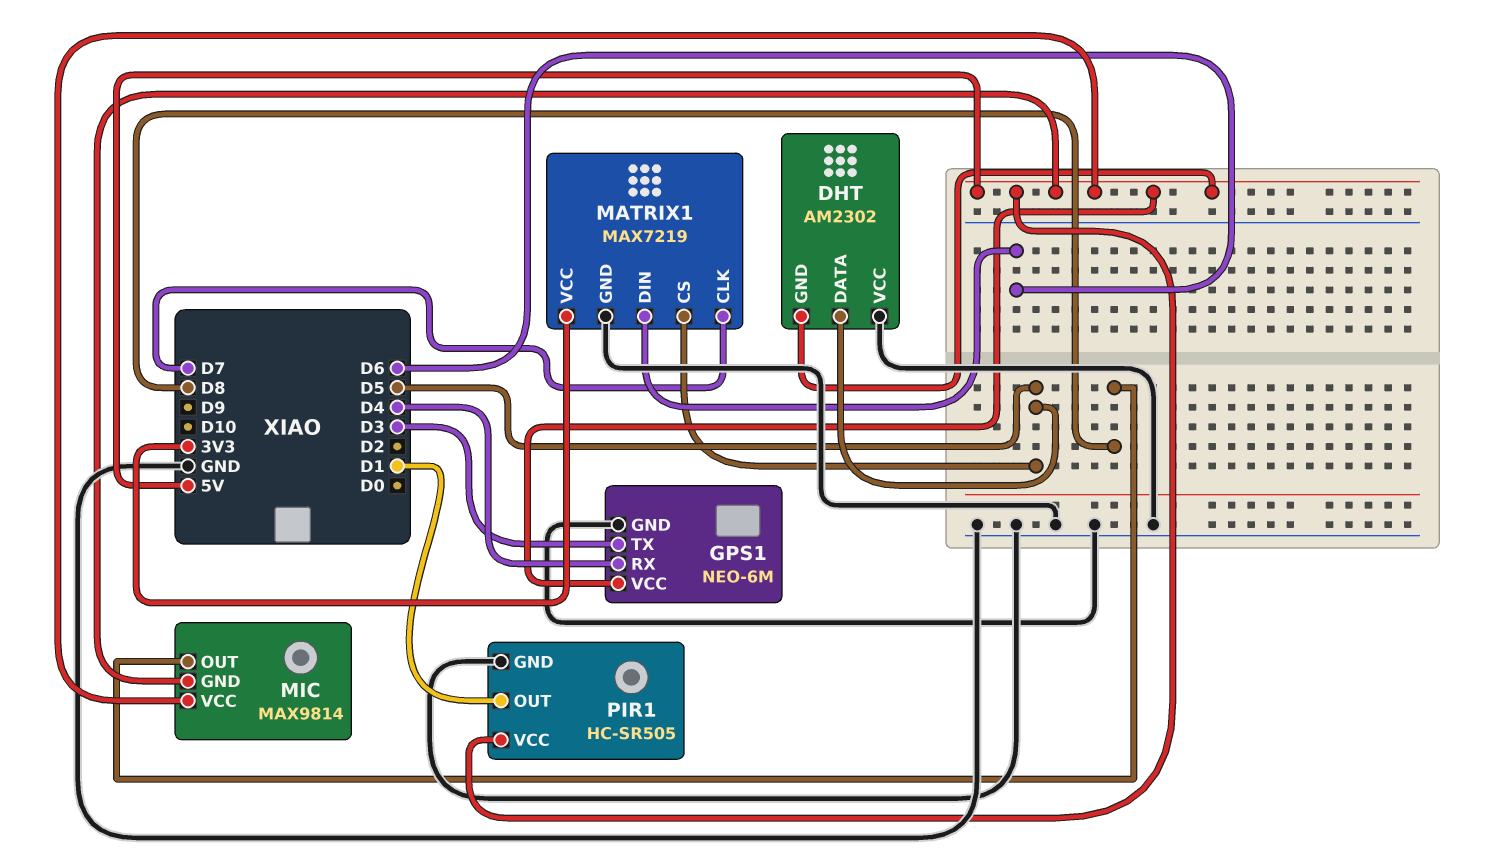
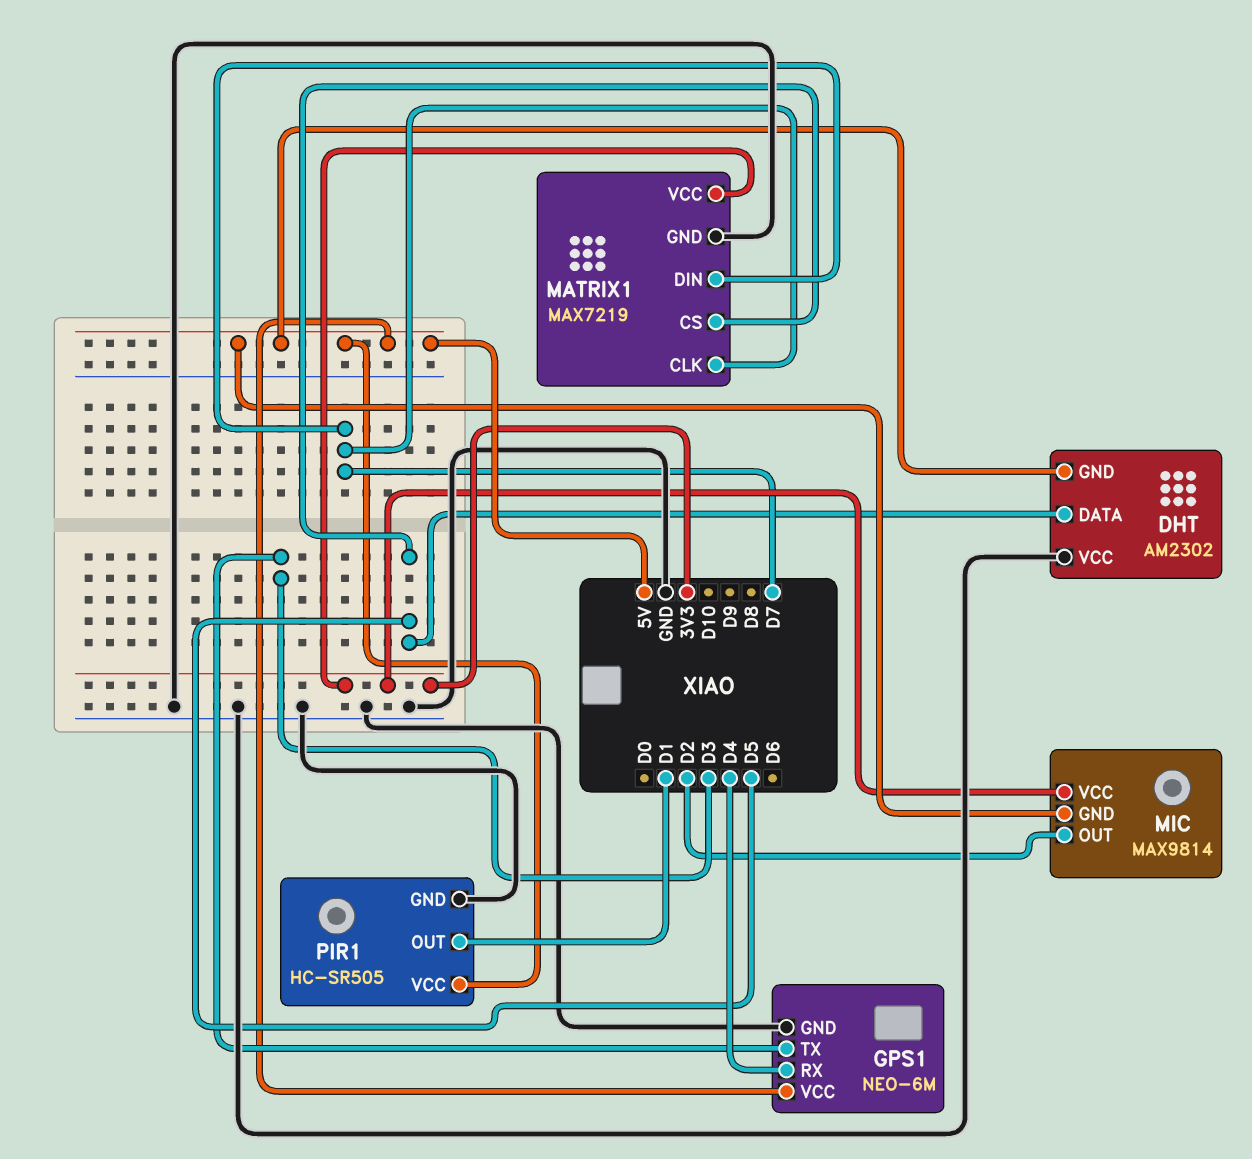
MATRIX1 pin DIN: D6 -> D7
MIC pin OUT: D8 -> D2
MIC pin VCC: 5V -> 3V3

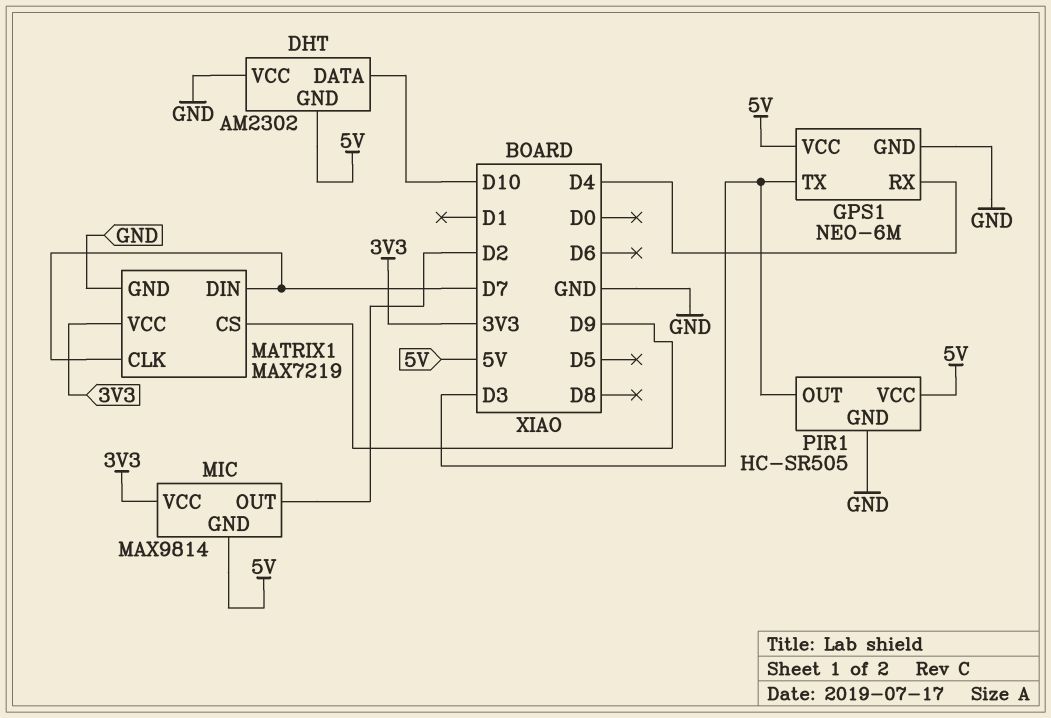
DHT pin DATA: D5 -> D10
MATRIX1 pin CS: D5 -> D9
PIR1 pin OUT: D1 -> D3

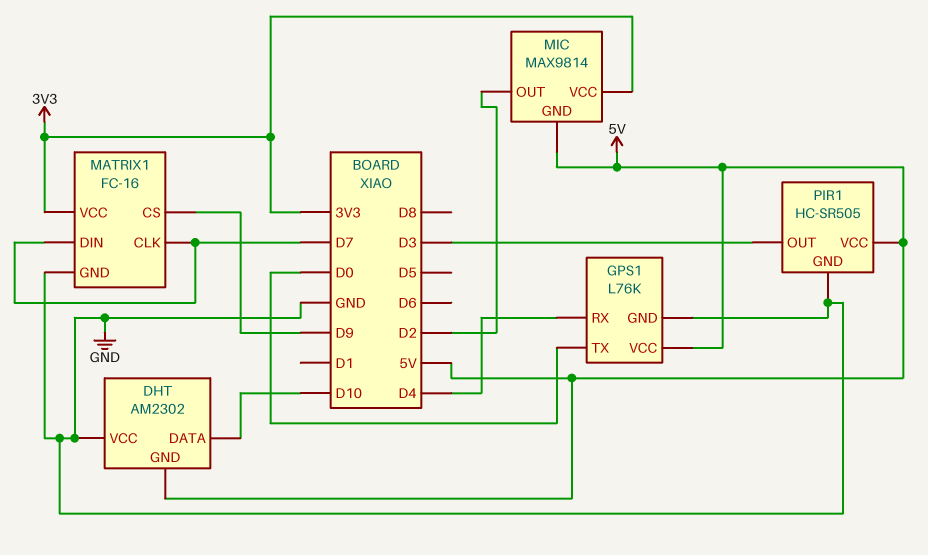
GPS1: NEO-6M -> L76K
GPS1 pin TX: D3 -> D0
MATRIX1: MAX7219 -> FC-16

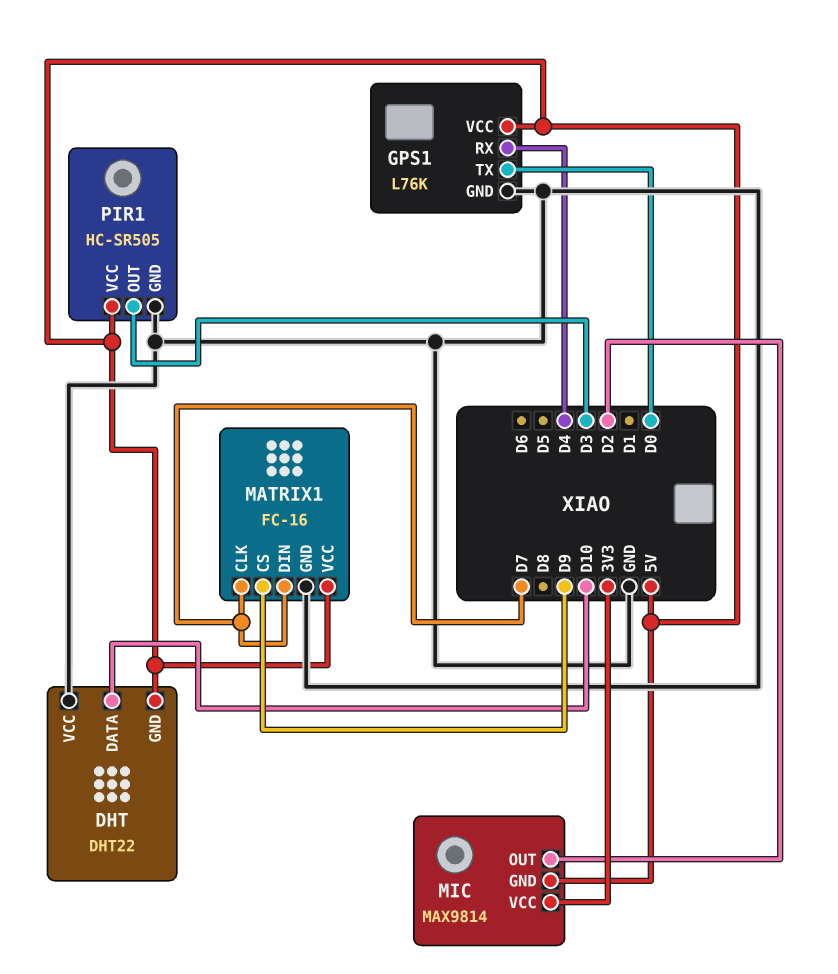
DHT: AM2302 -> DHT22
MATRIX1 pin VCC: 3V3 -> 5V

